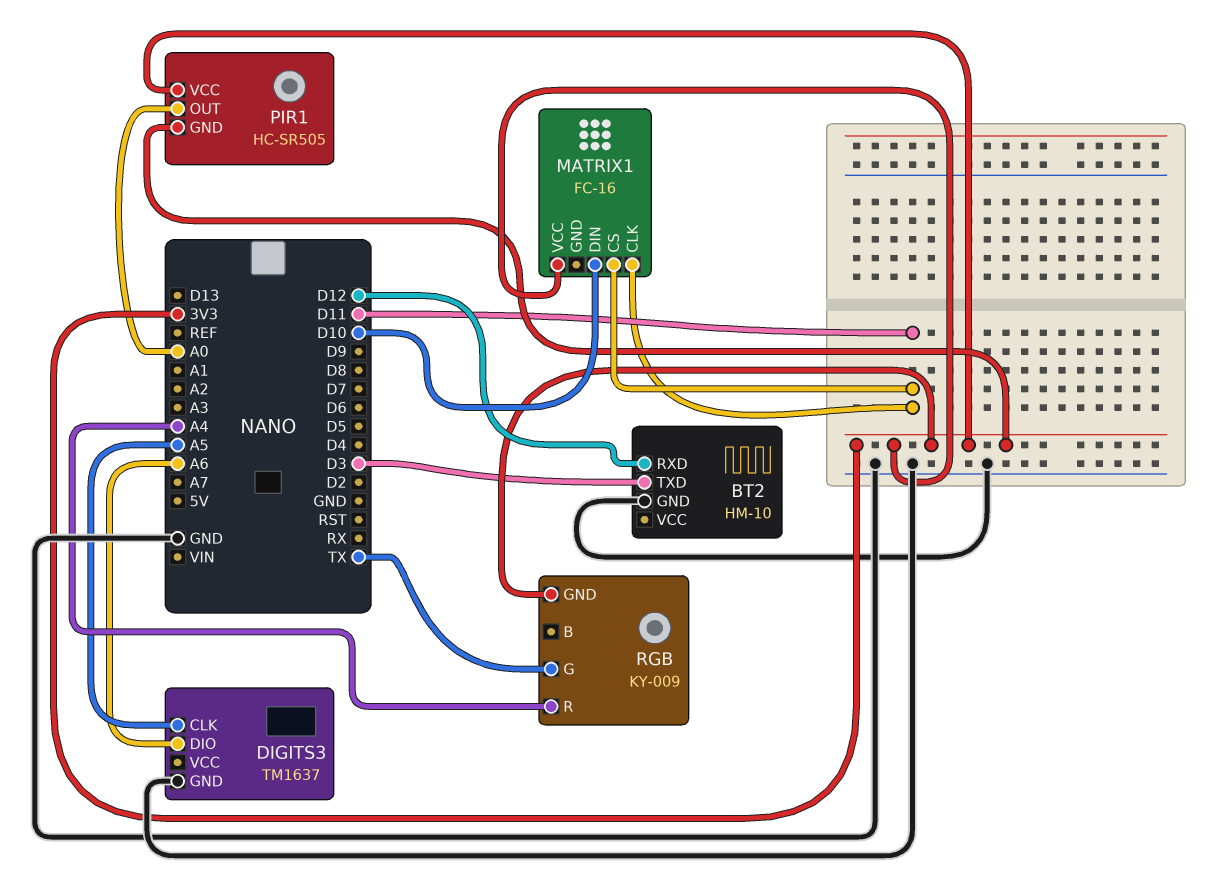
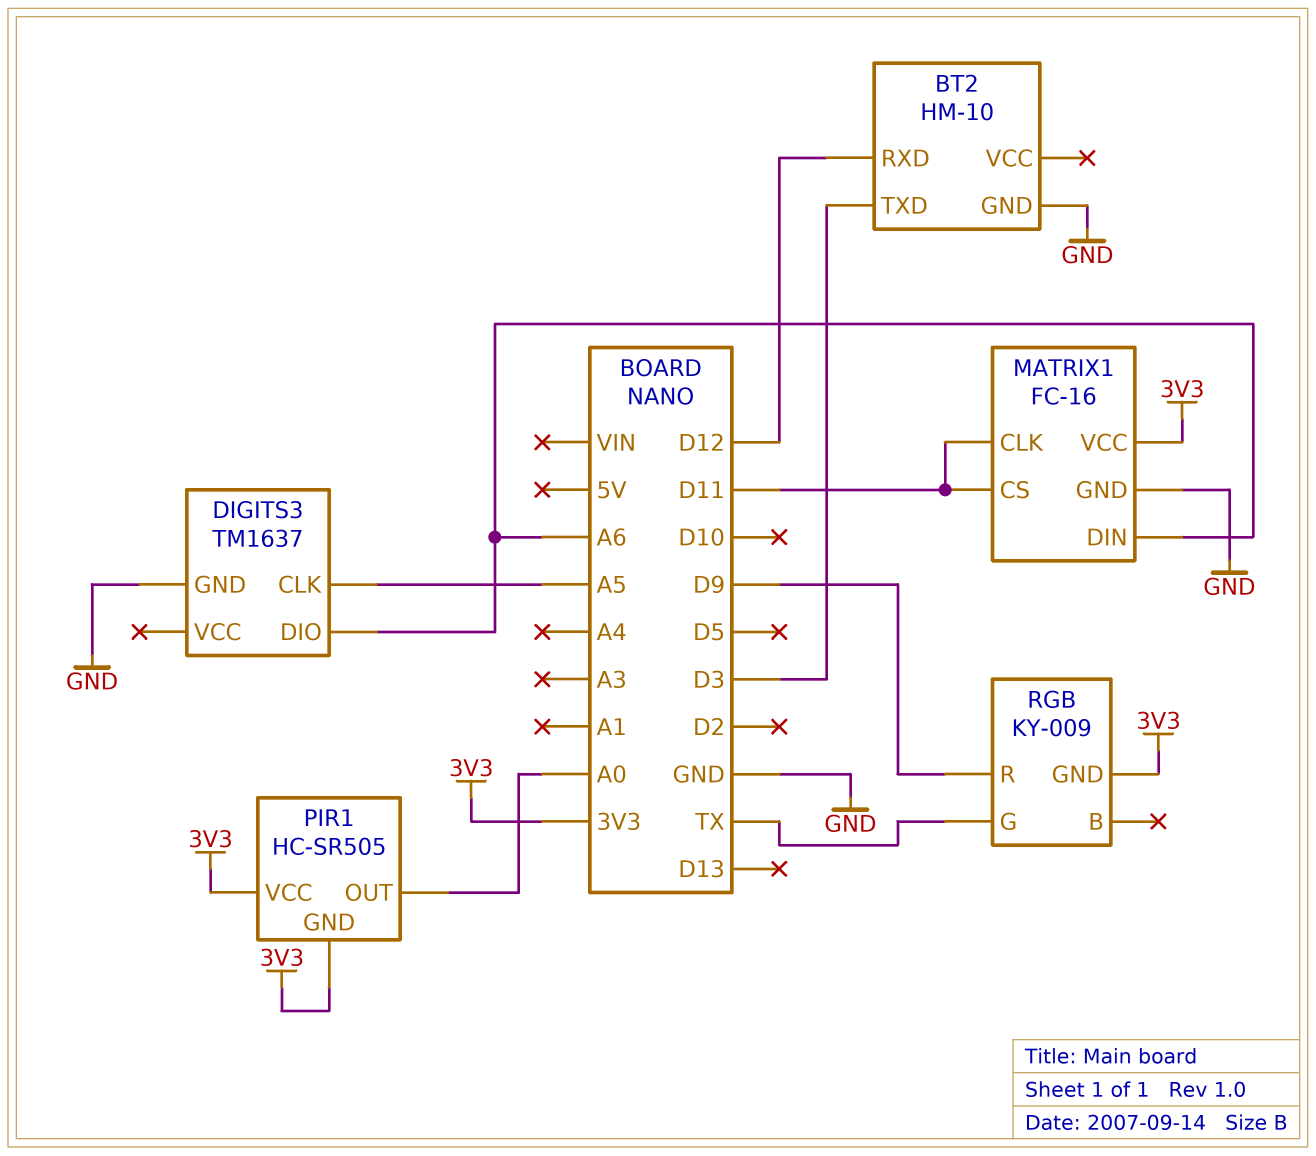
MATRIX1 pin DIN: D10 -> A6
MATRIX1 pin GND: none -> GND
RGB pin R: A4 -> D9

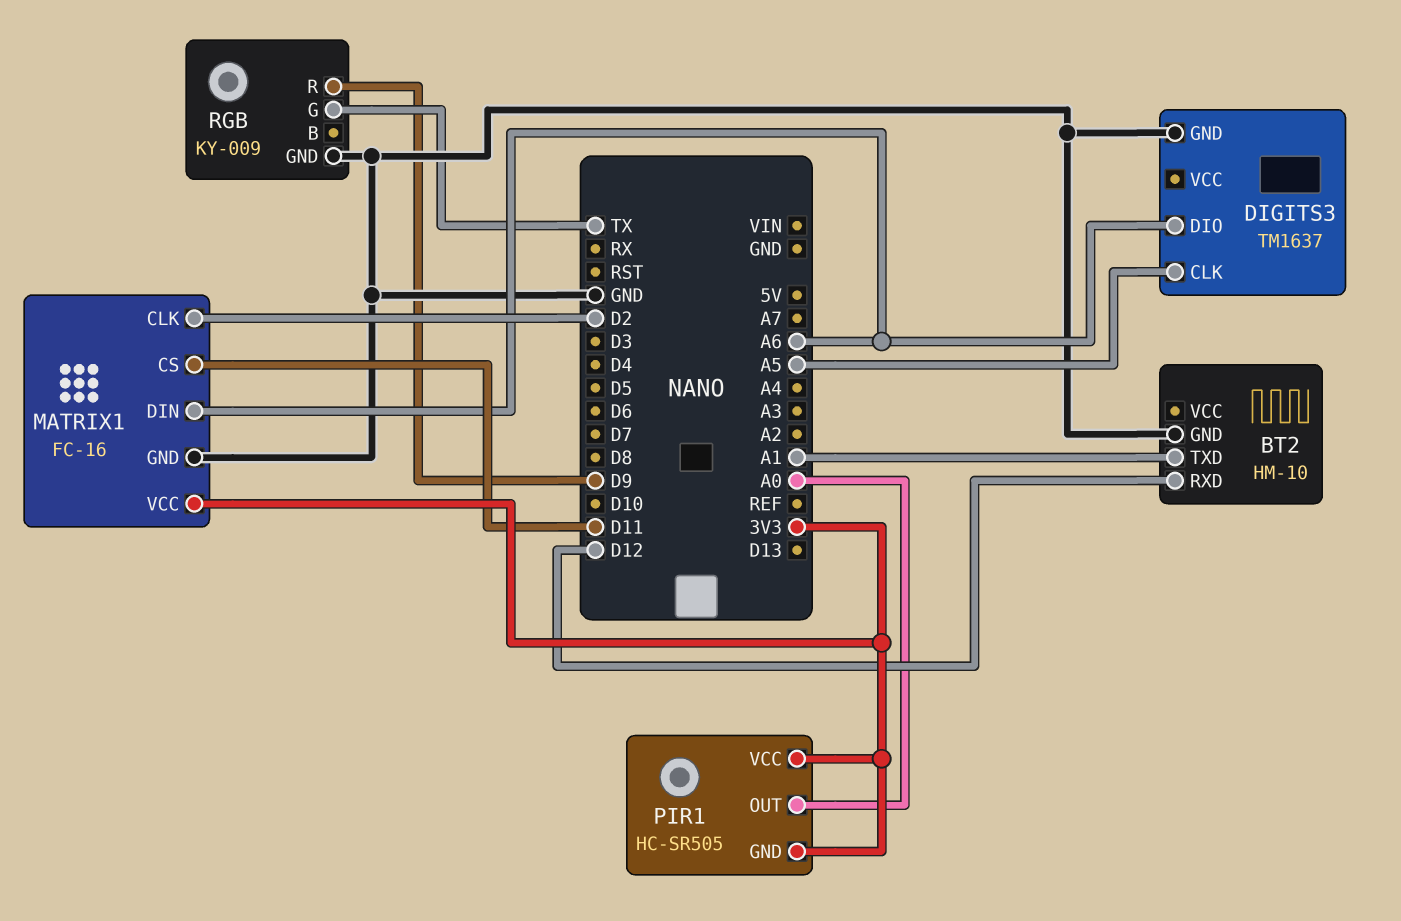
BT2 pin TXD: D3 -> A1
MATRIX1 pin CLK: D11 -> D2
RGB pin GND: 3V3 -> GND

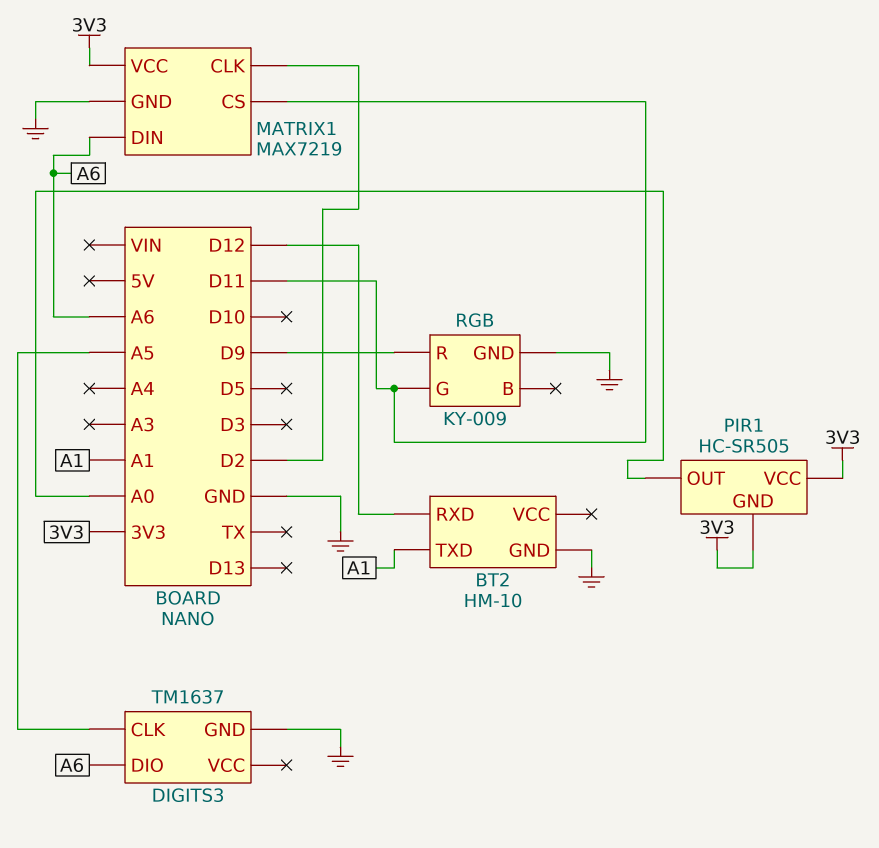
MATRIX1: FC-16 -> MAX7219
RGB pin G: TX -> D11

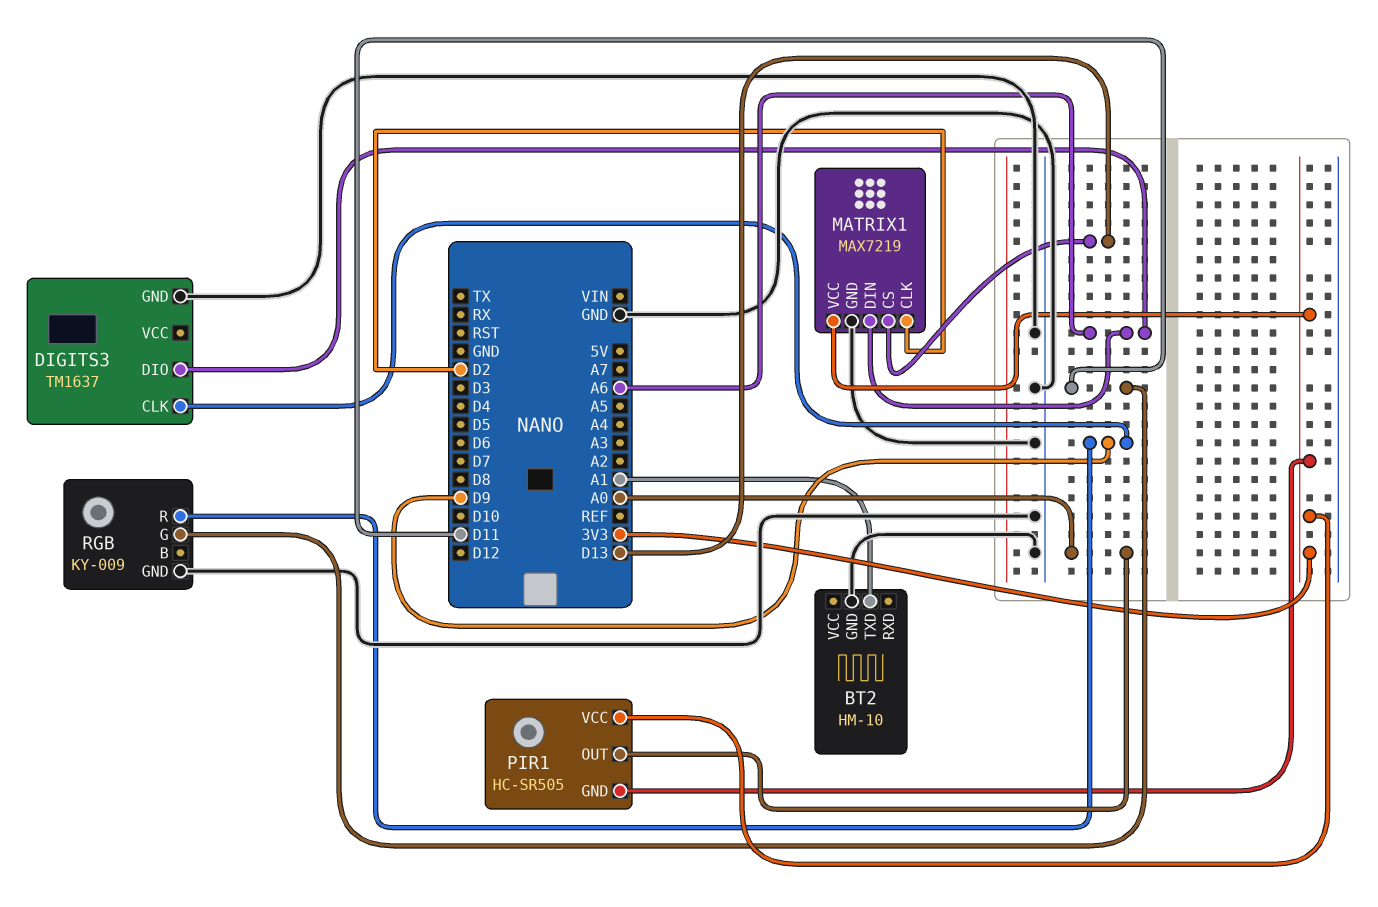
BT2 pin RXD: D12 -> none
DIGITS3 pin CLK: A5 -> D9
MATRIX1 pin CS: D11 -> D13

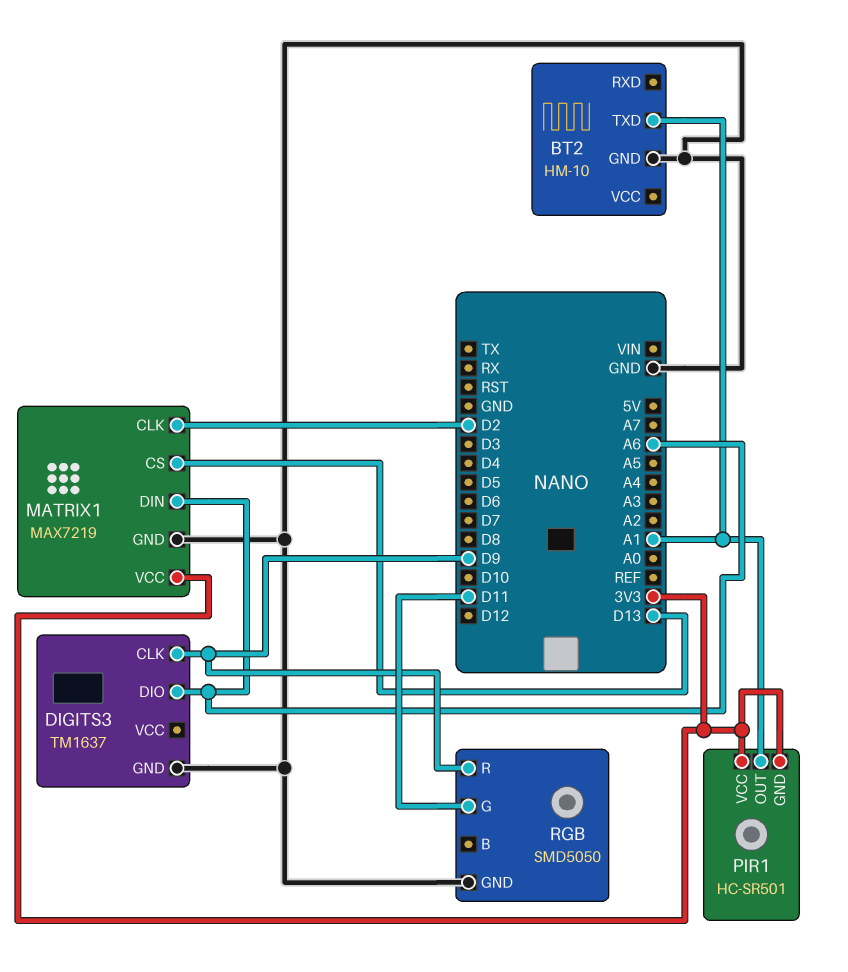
PIR1: HC-SR505 -> HC-SR501
PIR1 pin OUT: A0 -> A1
RGB: KY-009 -> SMD5050

